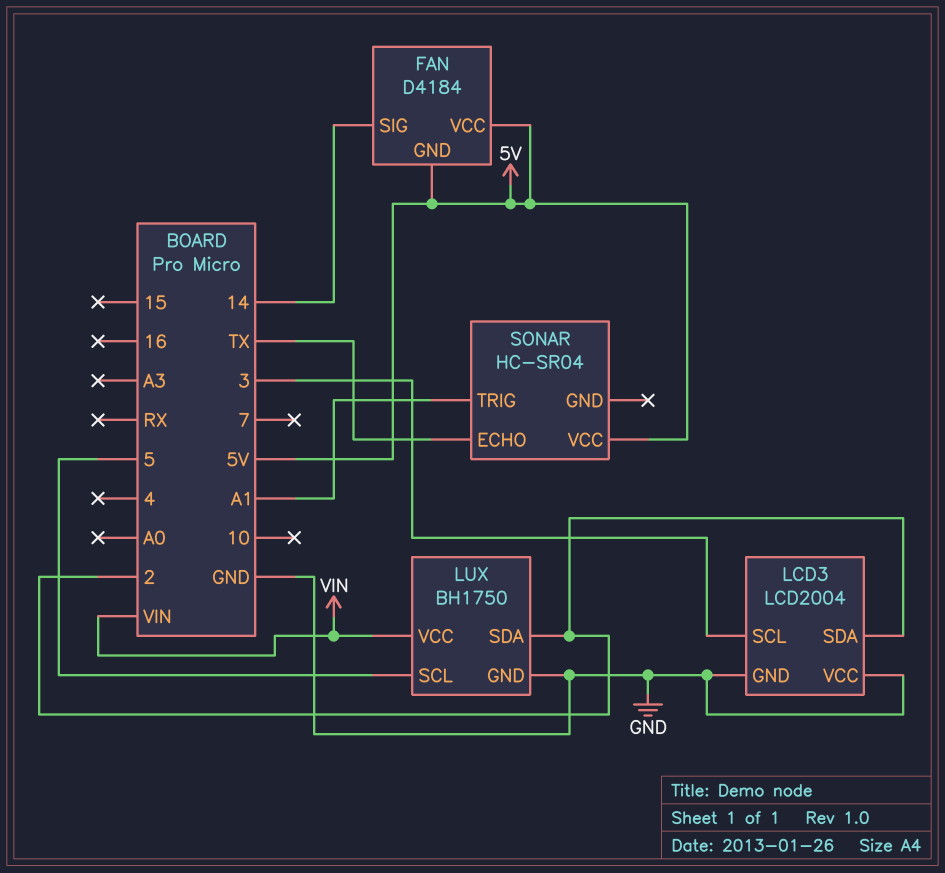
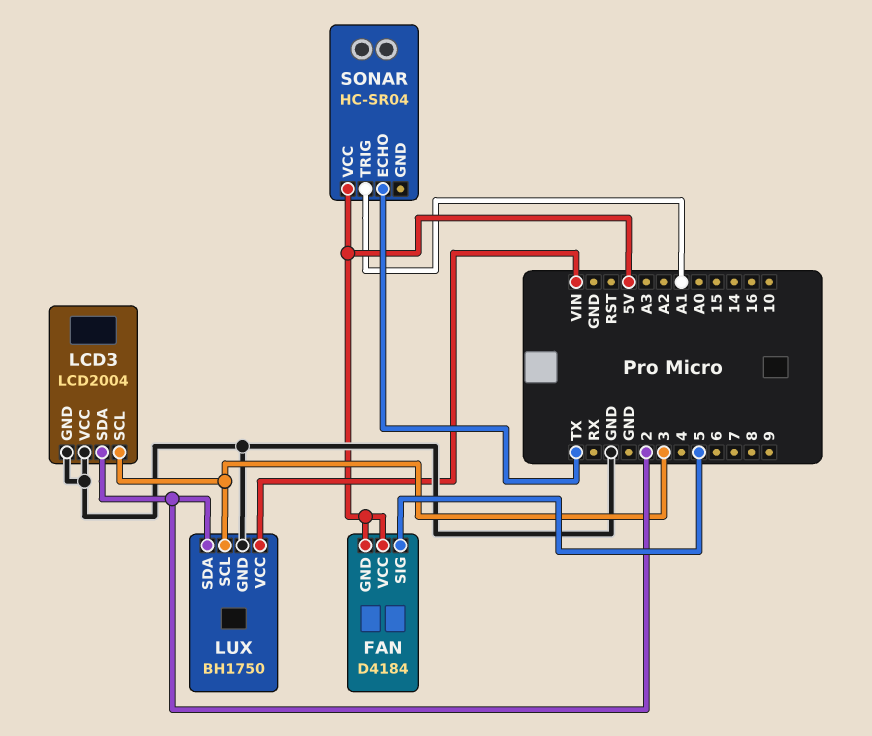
FAN pin SIG: 14 -> 5
LUX pin SCL: 5 -> 3

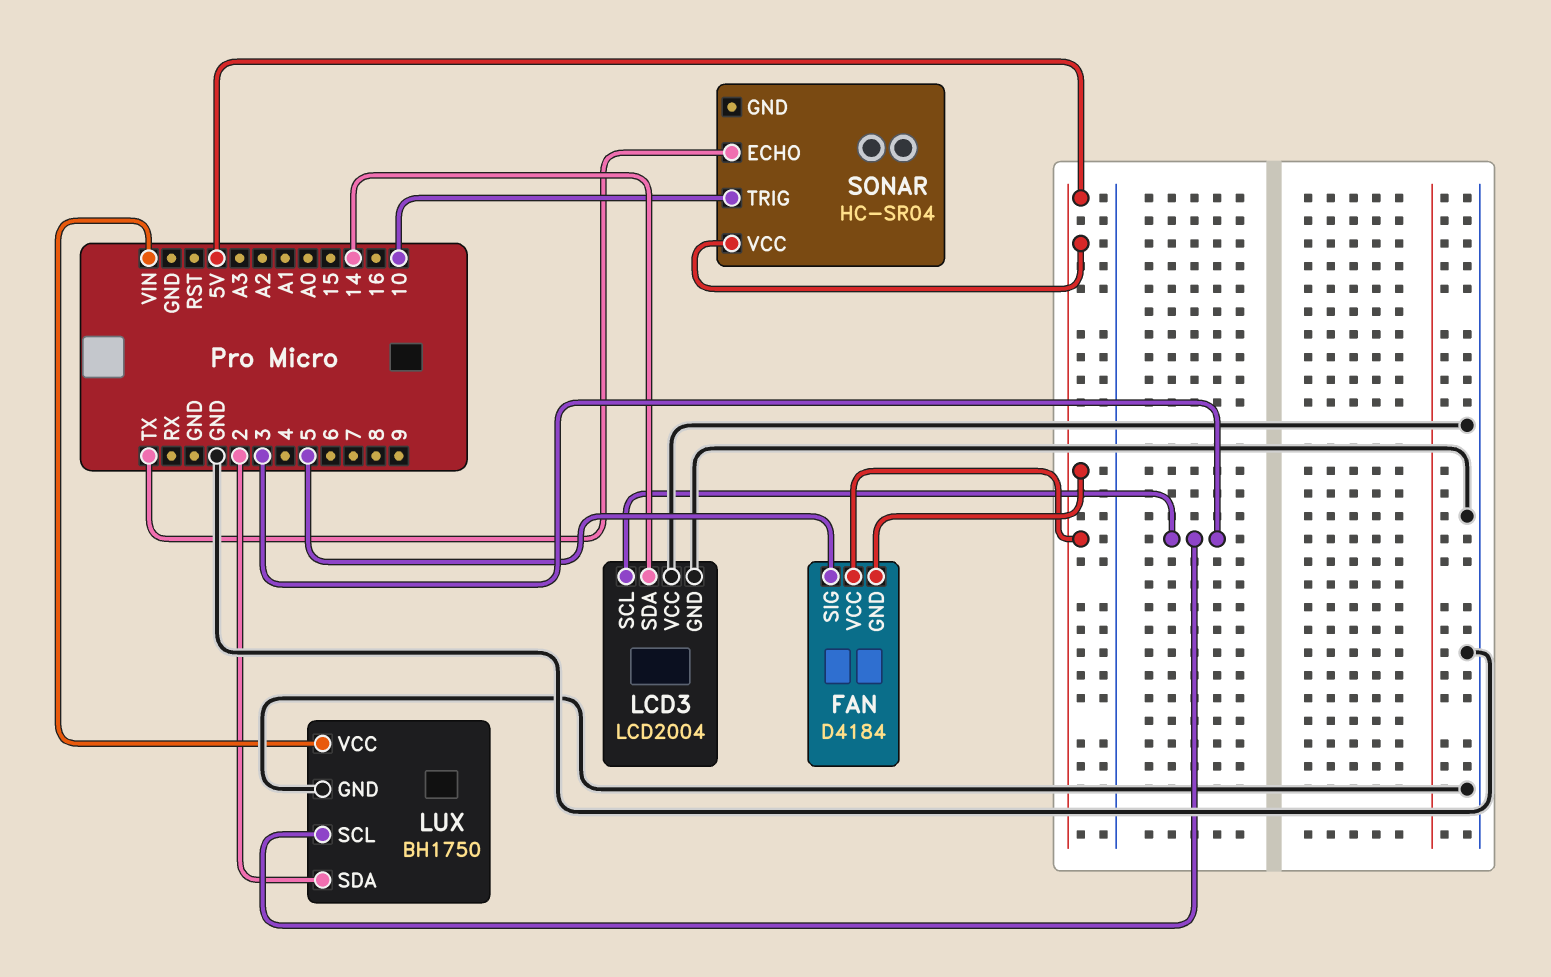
LCD3 pin SDA: 2 -> 14
SONAR pin TRIG: A1 -> 10

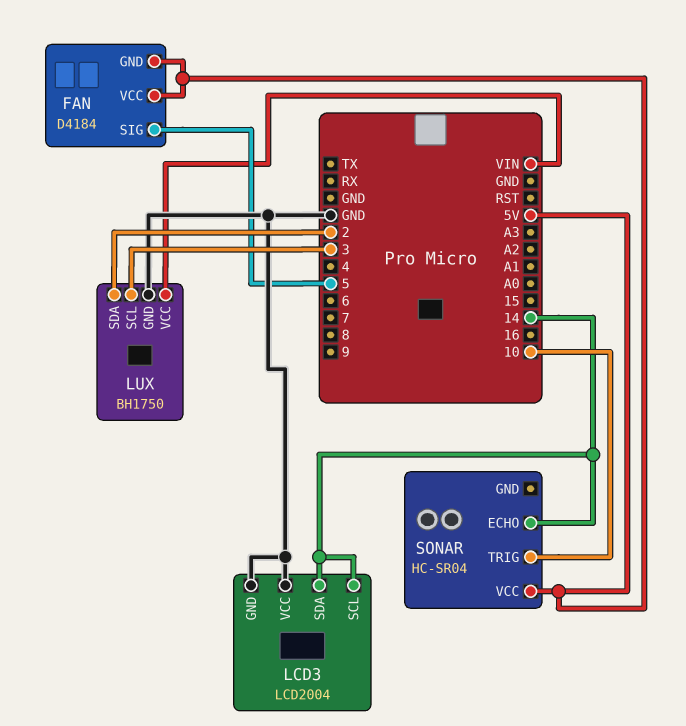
LCD3 pin SCL: 3 -> 14
SONAR pin ECHO: TX -> 14

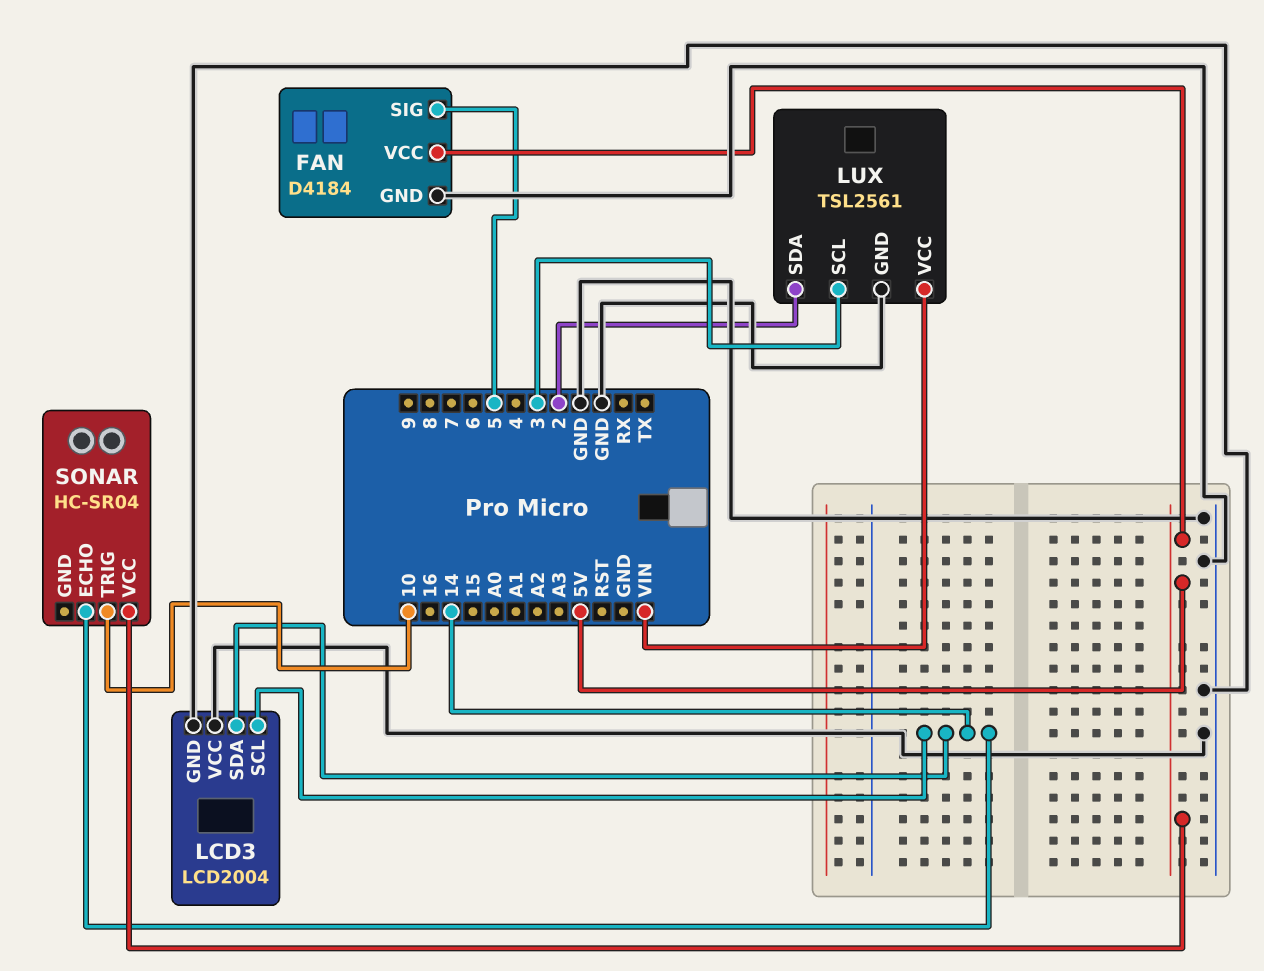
FAN pin GND: 5V -> GND
LUX: BH1750 -> TSL2561

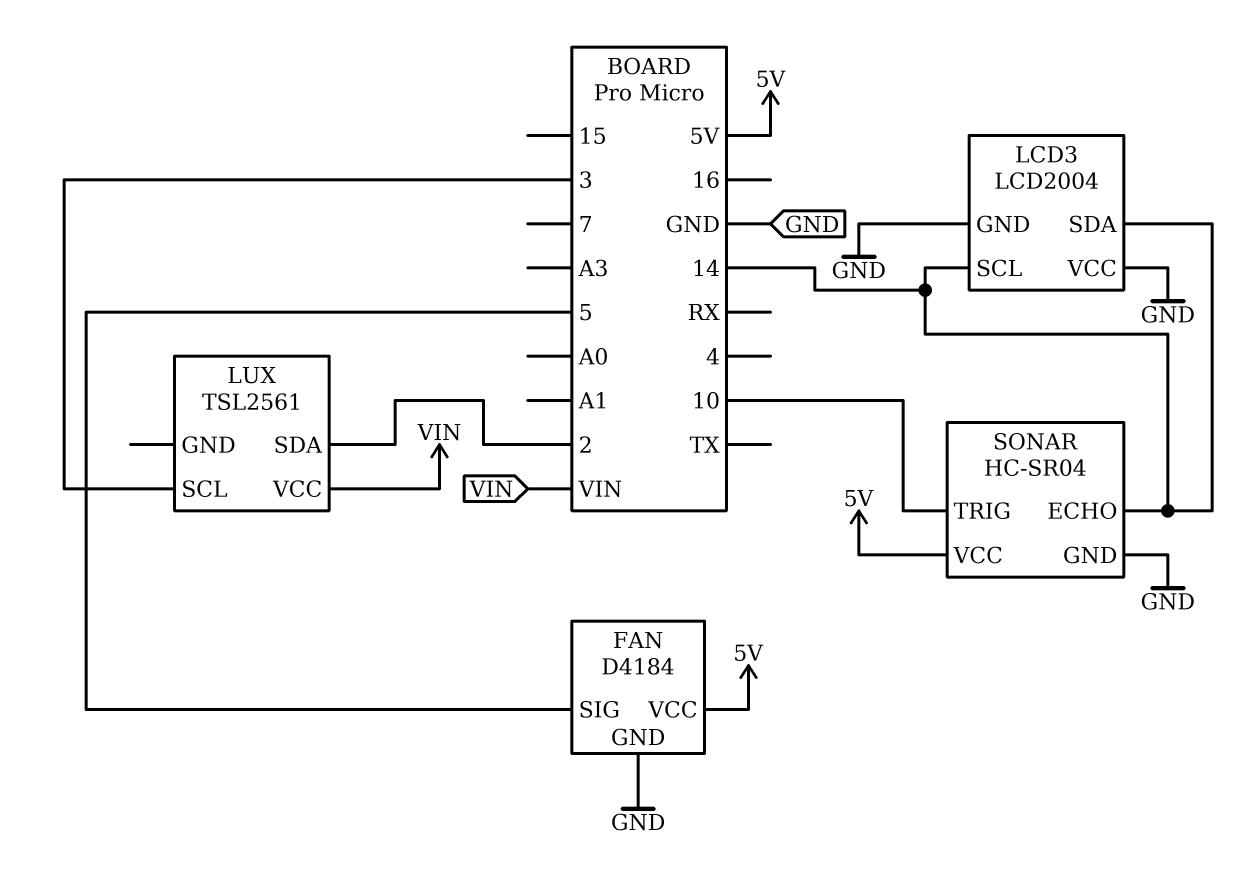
LUX pin GND: GND -> none
SONAR pin GND: none -> GND

